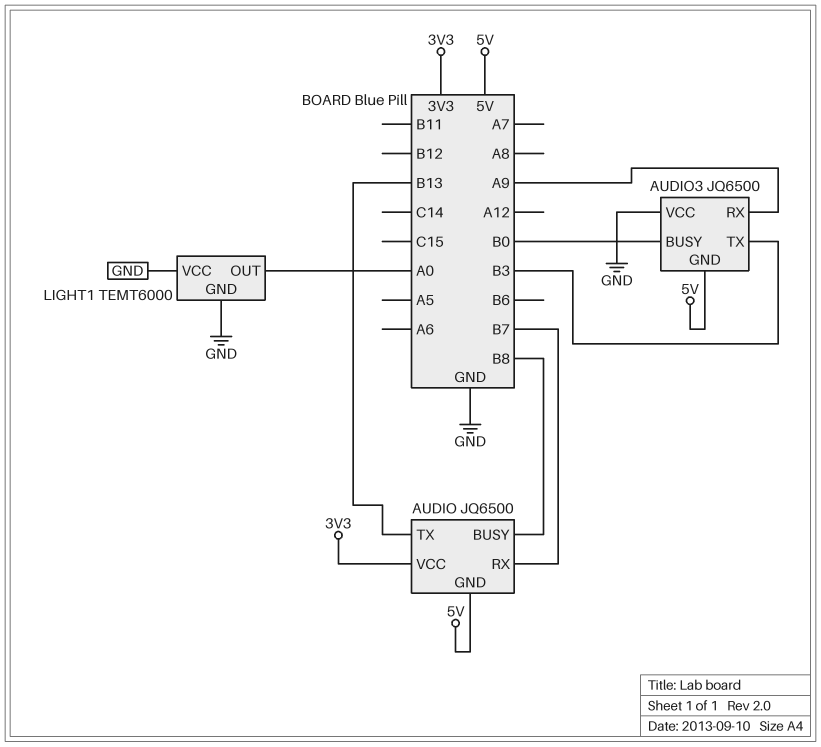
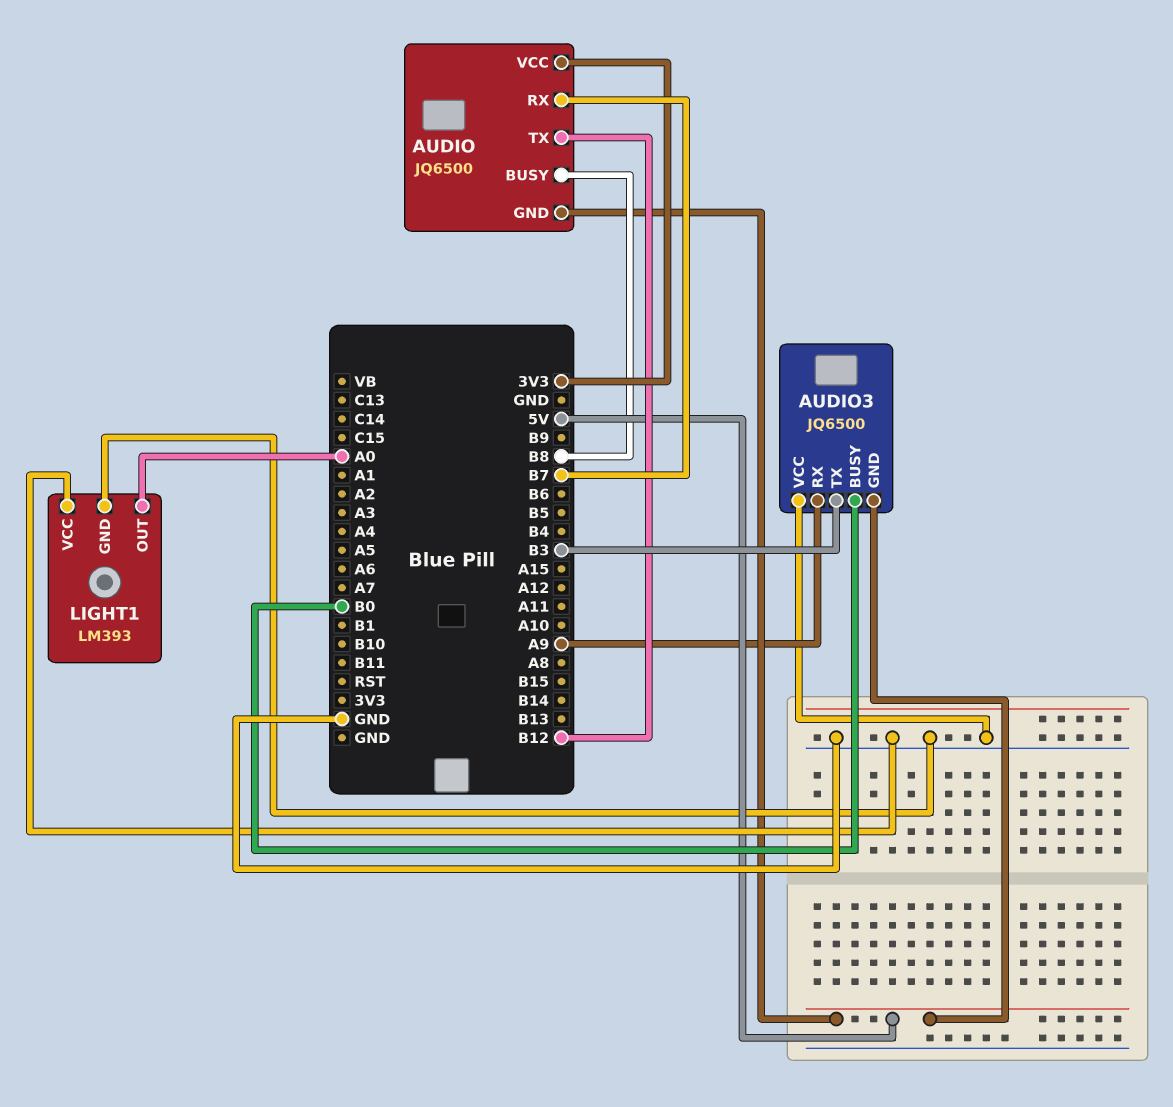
AUDIO pin TX: B13 -> B12
LIGHT1: TEMT6000 -> LM393

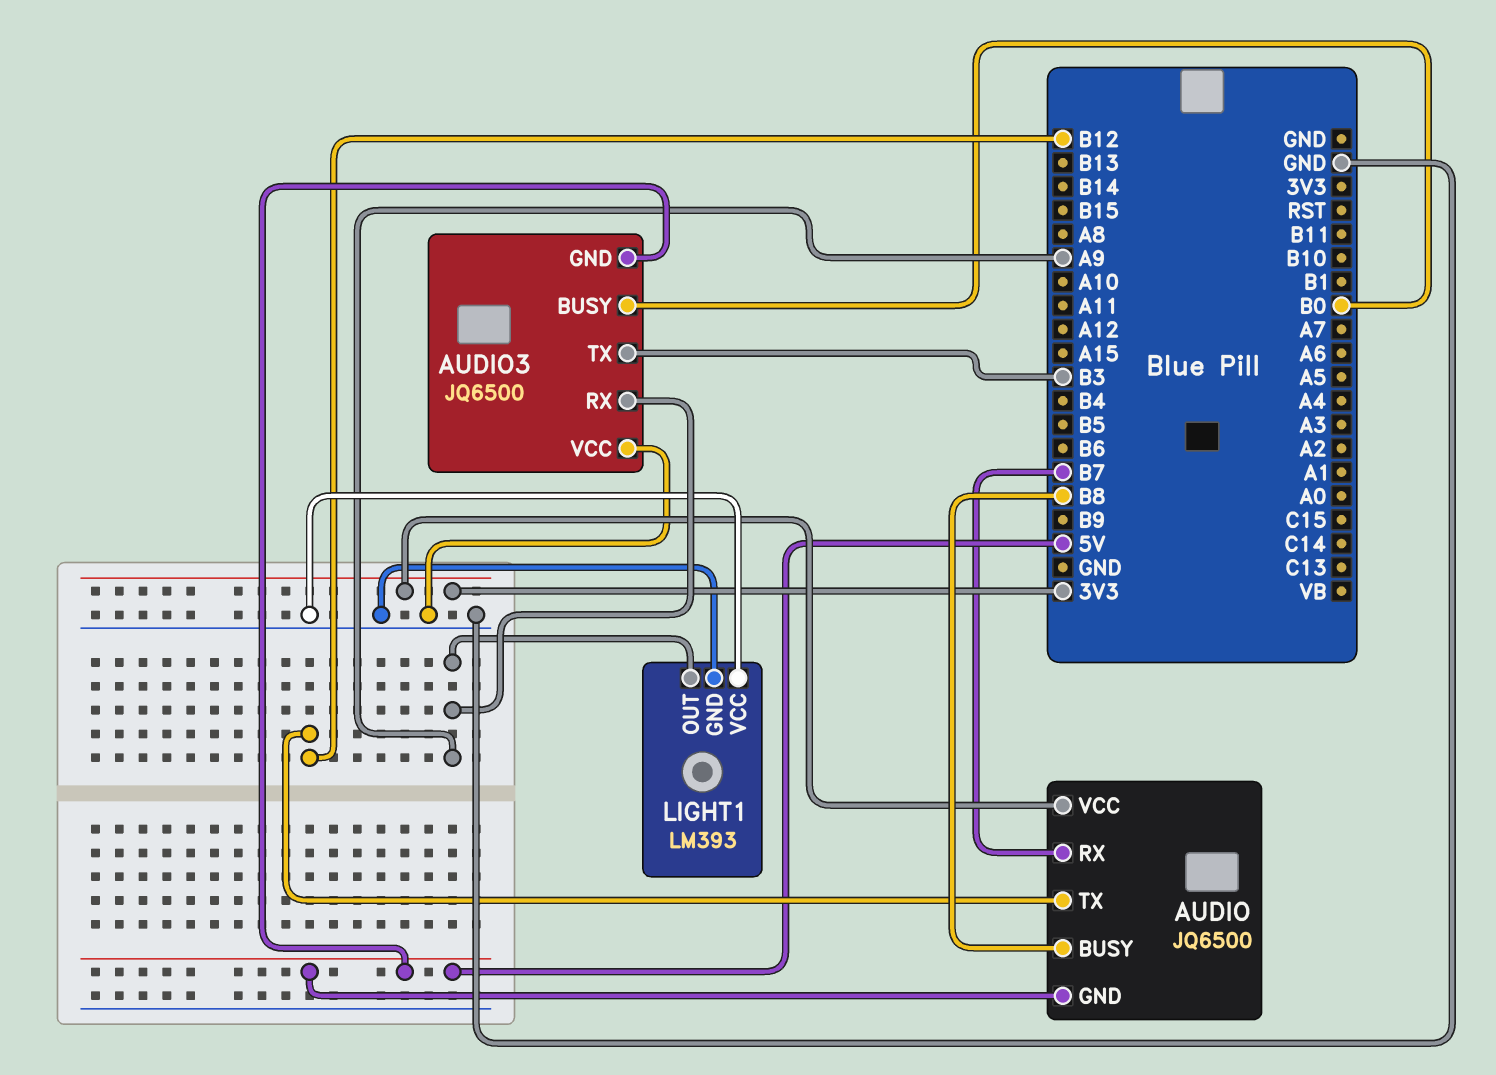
LIGHT1 pin OUT: A0 -> A9

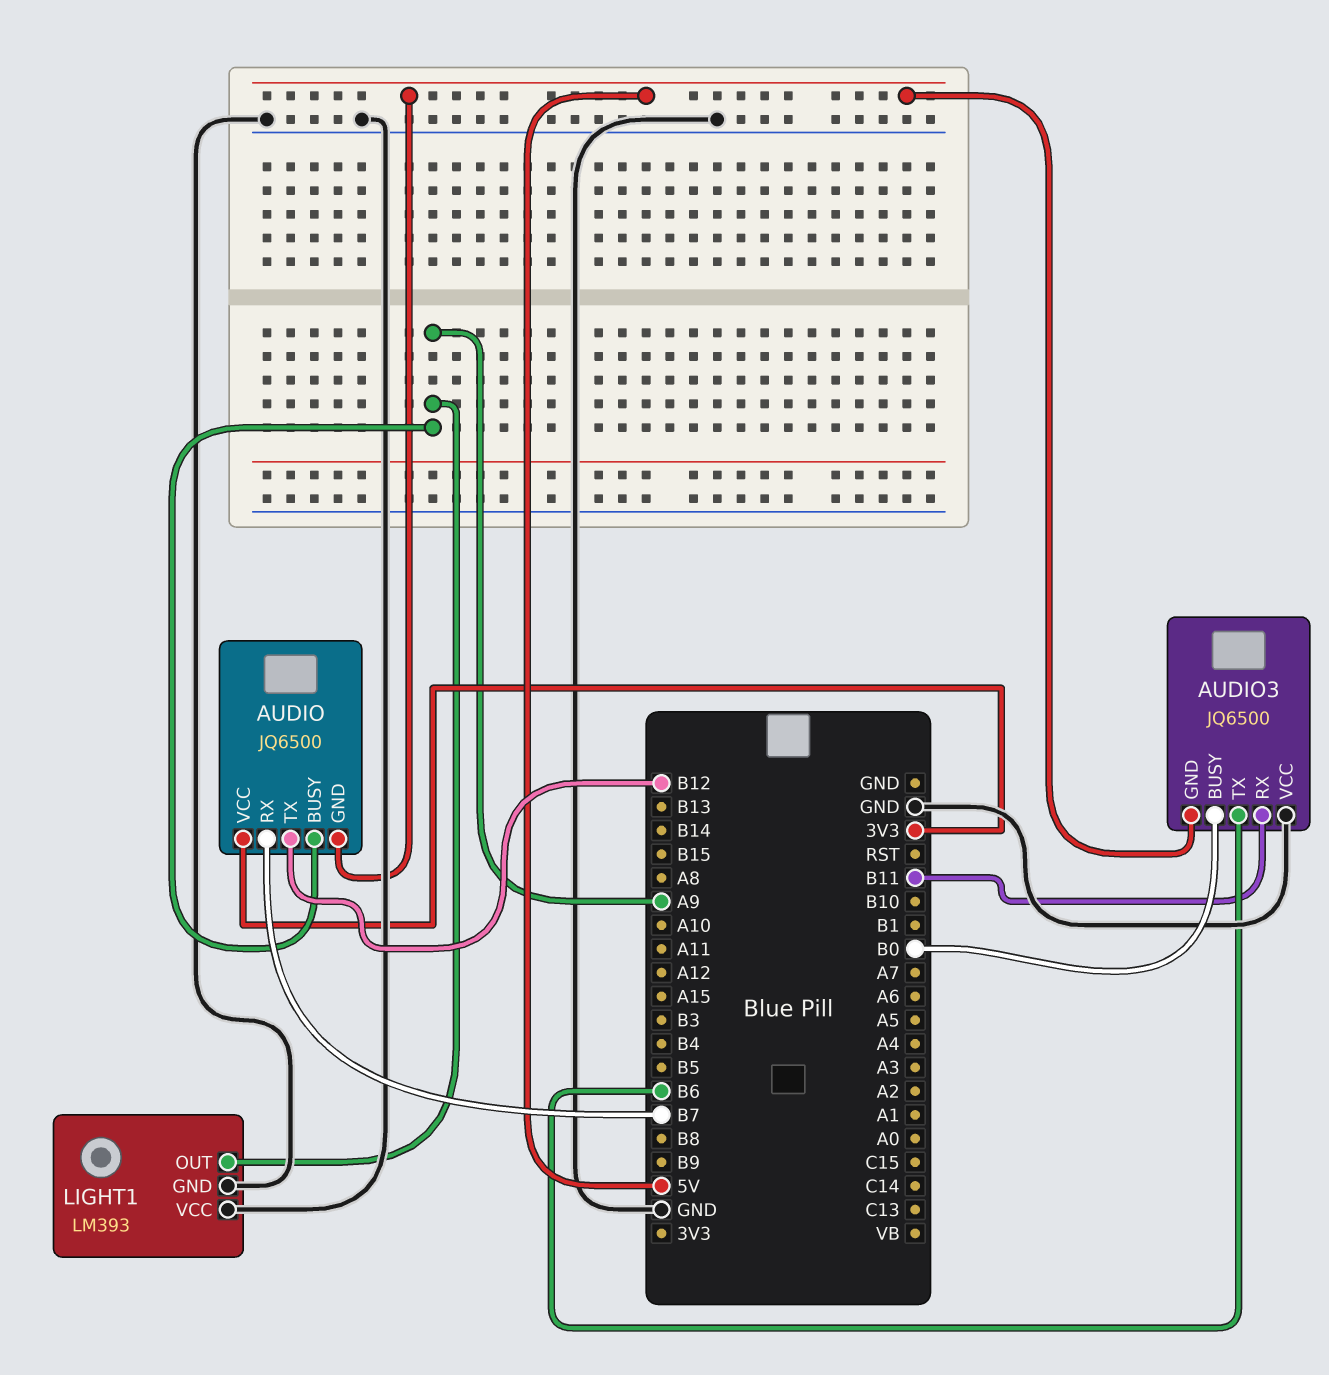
AUDIO pin BUSY: B8 -> A9
AUDIO3 pin RX: A9 -> B11
AUDIO3 pin TX: B3 -> B6

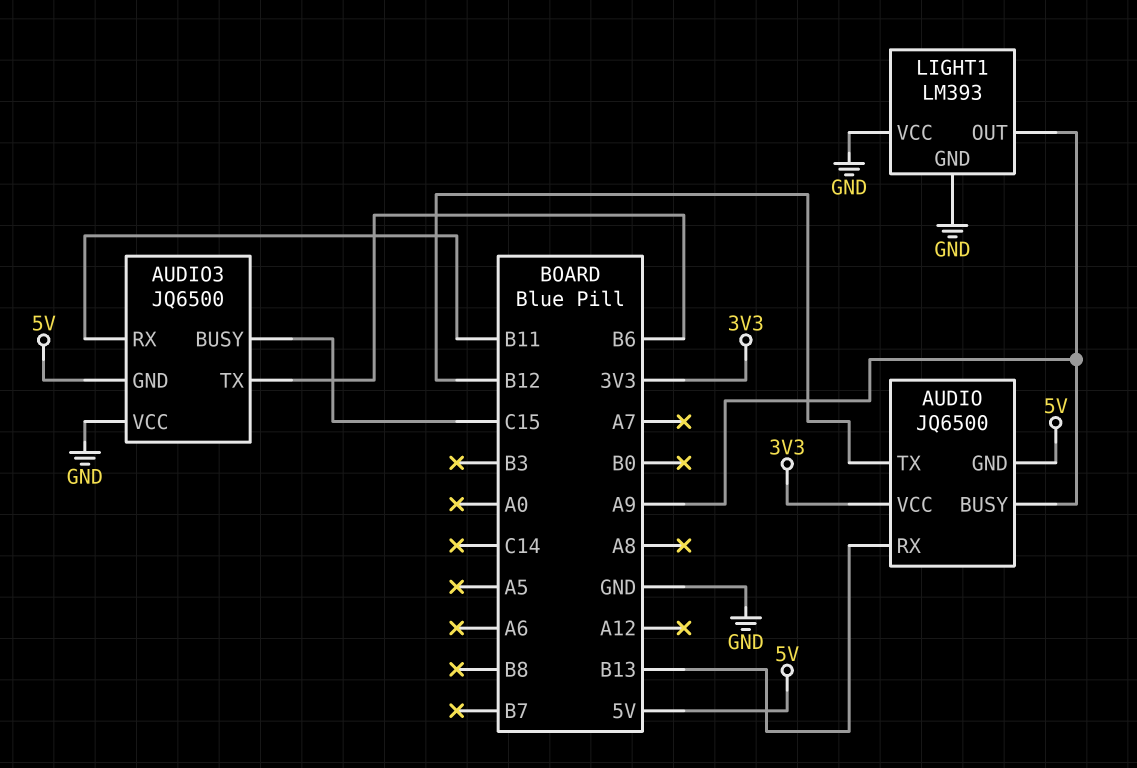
AUDIO pin RX: B7 -> B13
AUDIO3 pin BUSY: B0 -> C15

